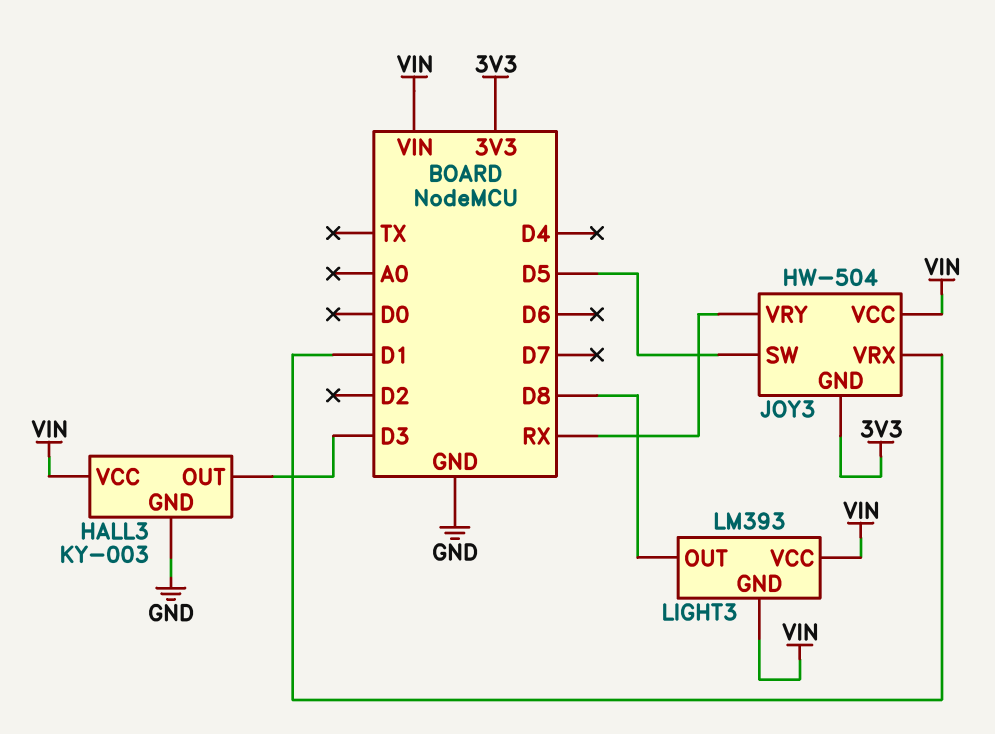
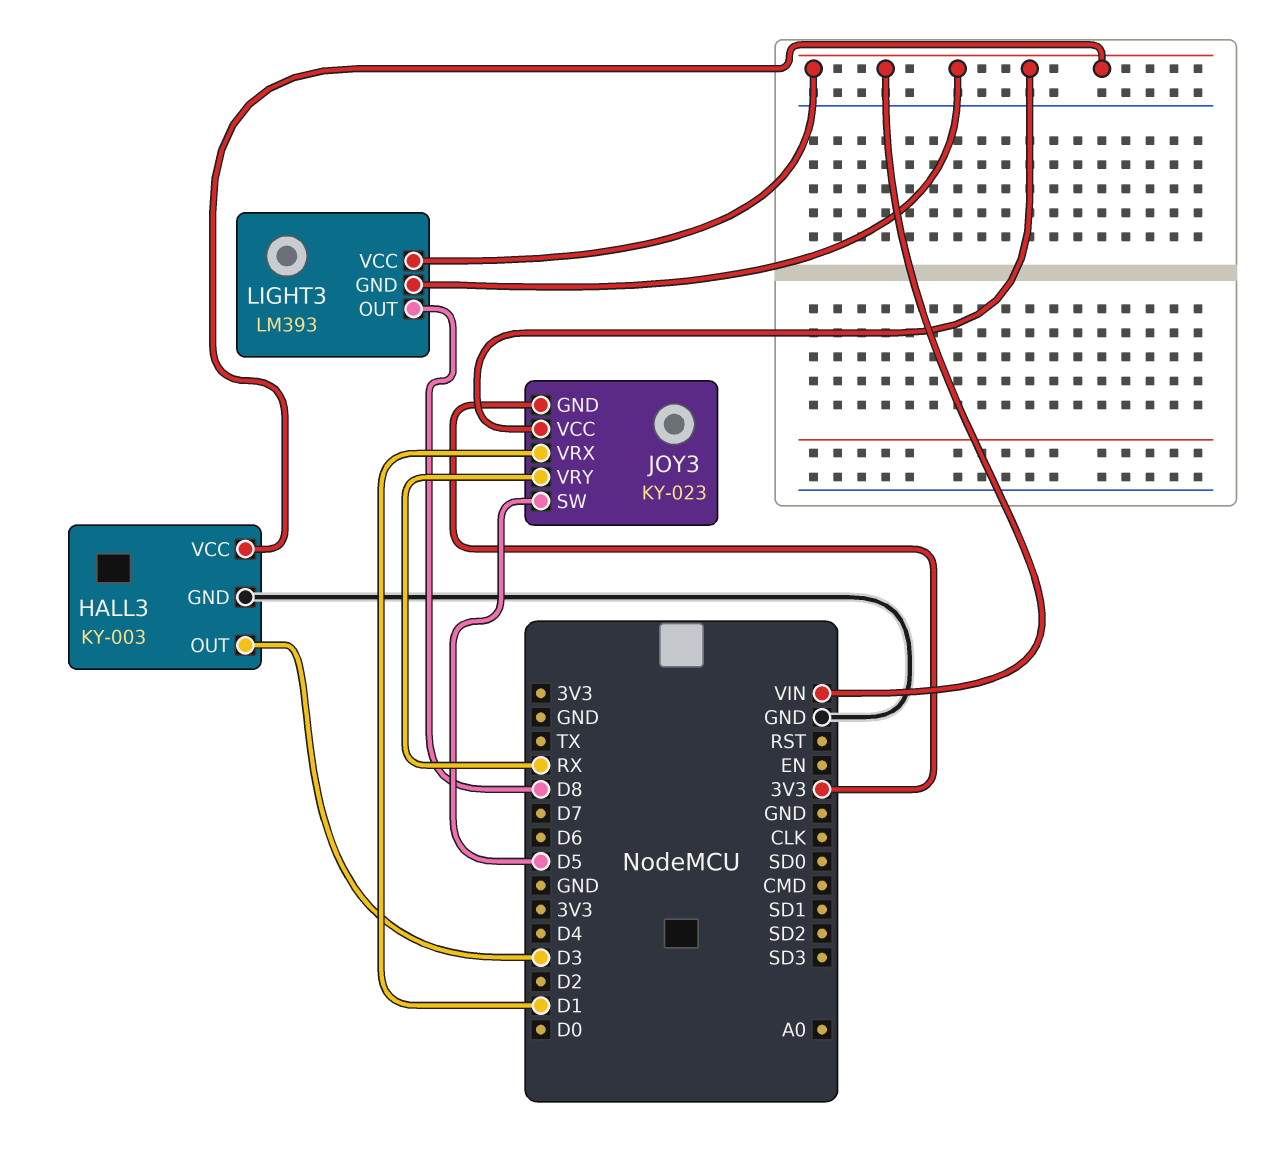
JOY3: HW-504 -> KY-023

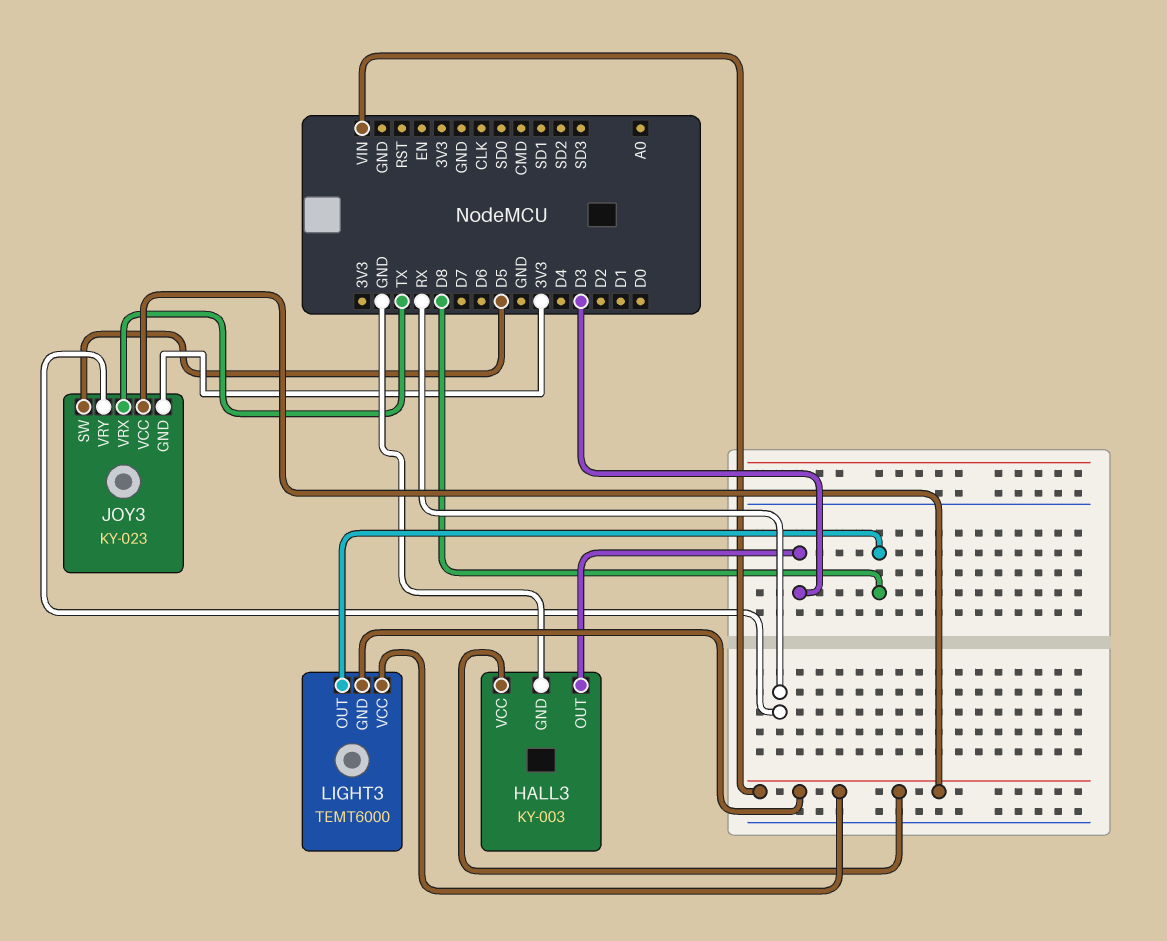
JOY3 pin VRX: D1 -> TX
LIGHT3: LM393 -> TEMT6000

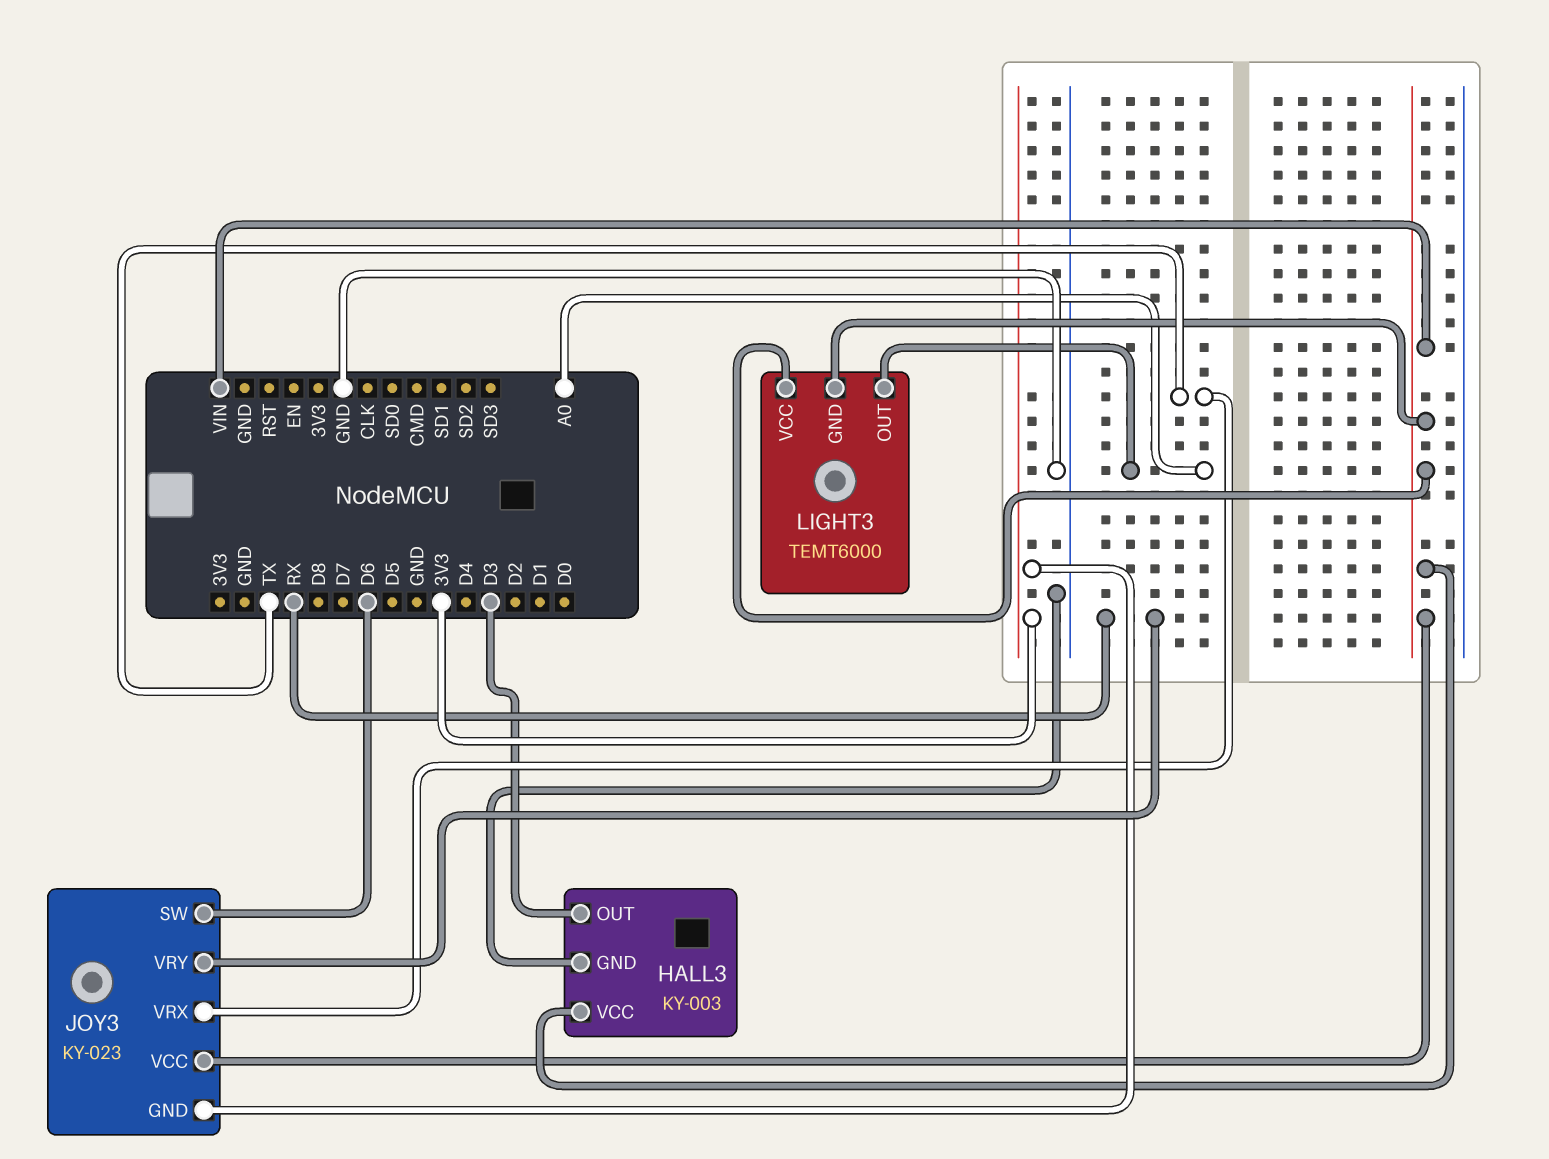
JOY3 pin SW: D5 -> D6
LIGHT3 pin OUT: D8 -> A0

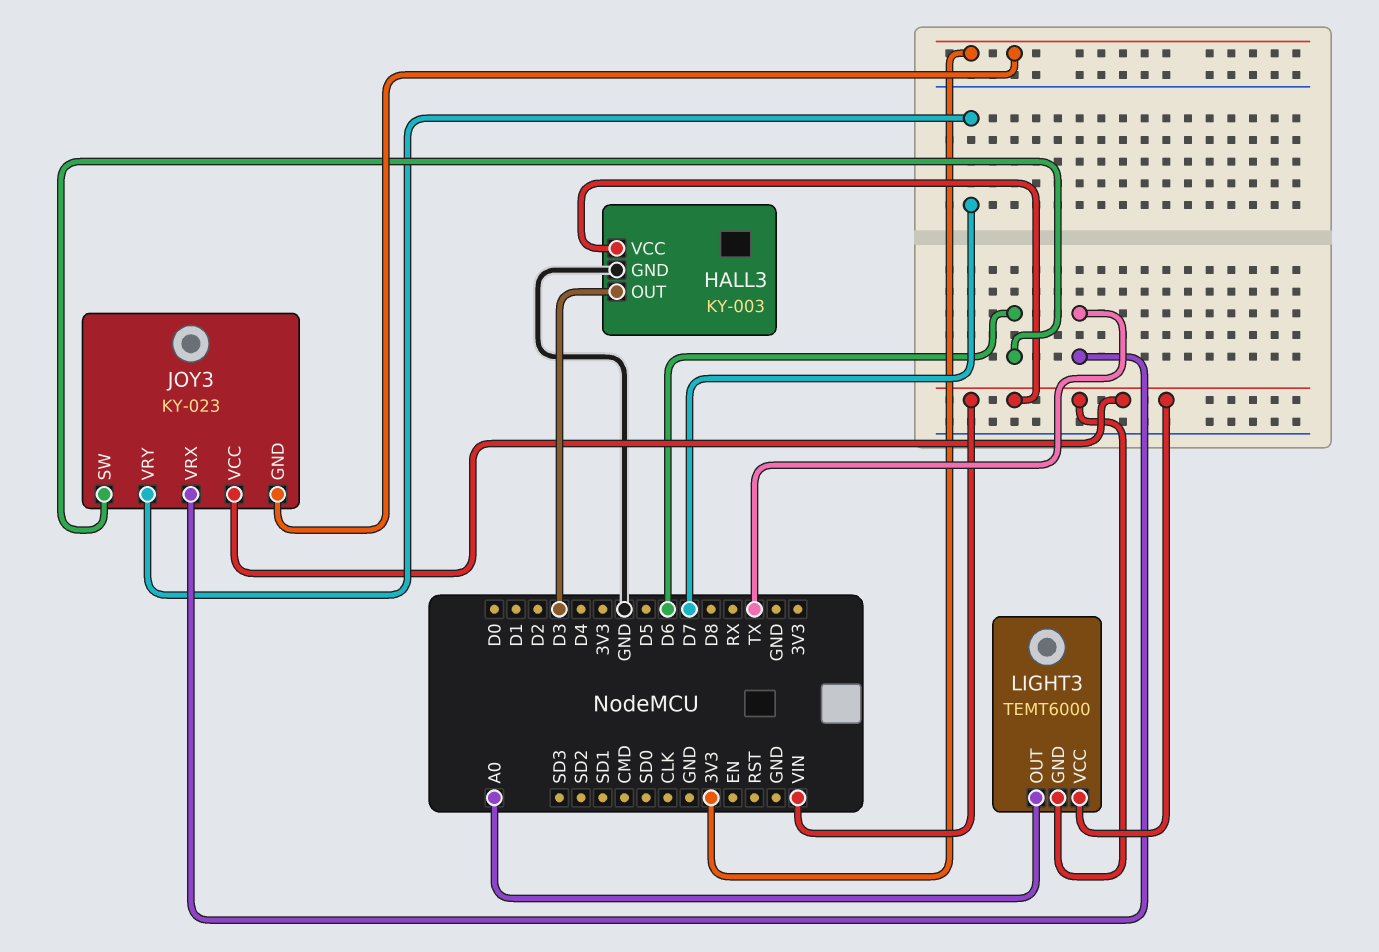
JOY3 pin VRY: RX -> D7

